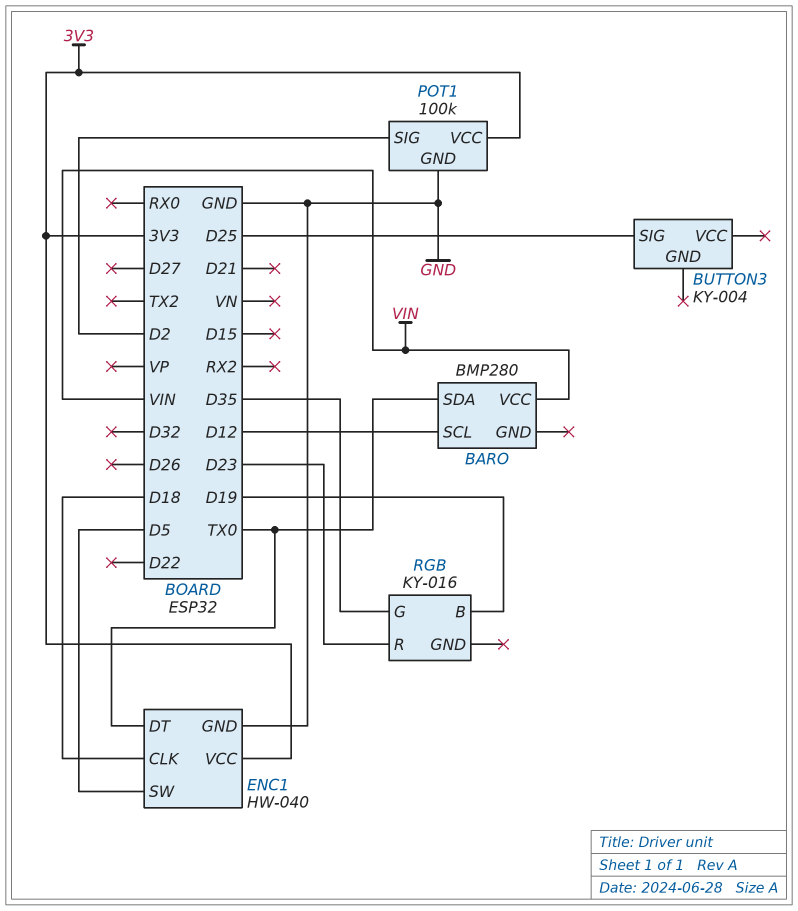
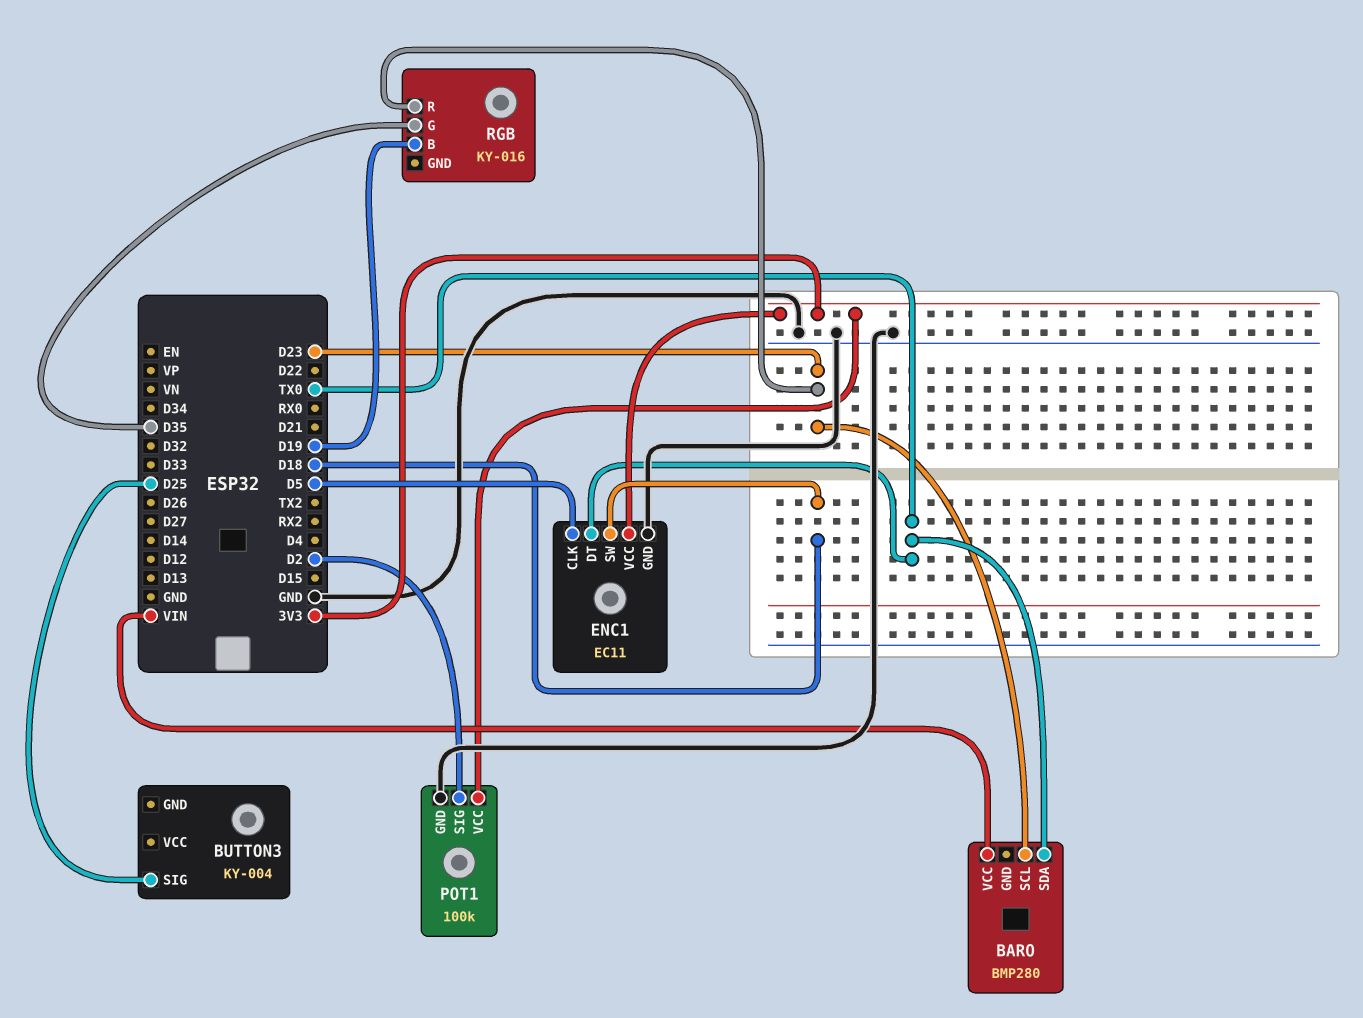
BARO pin SCL: D12 -> D23
ENC1: HW-040 -> EC11
ENC1 pin CLK: D18 -> D5
ENC1 pin SW: D5 -> D18

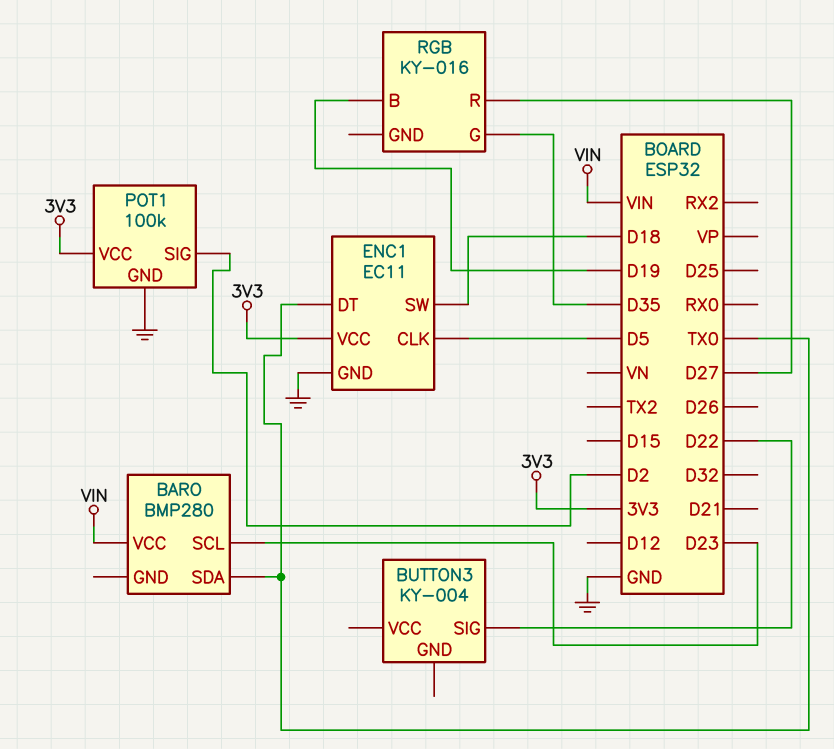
BUTTON3 pin SIG: D25 -> D22
RGB pin R: D23 -> D27

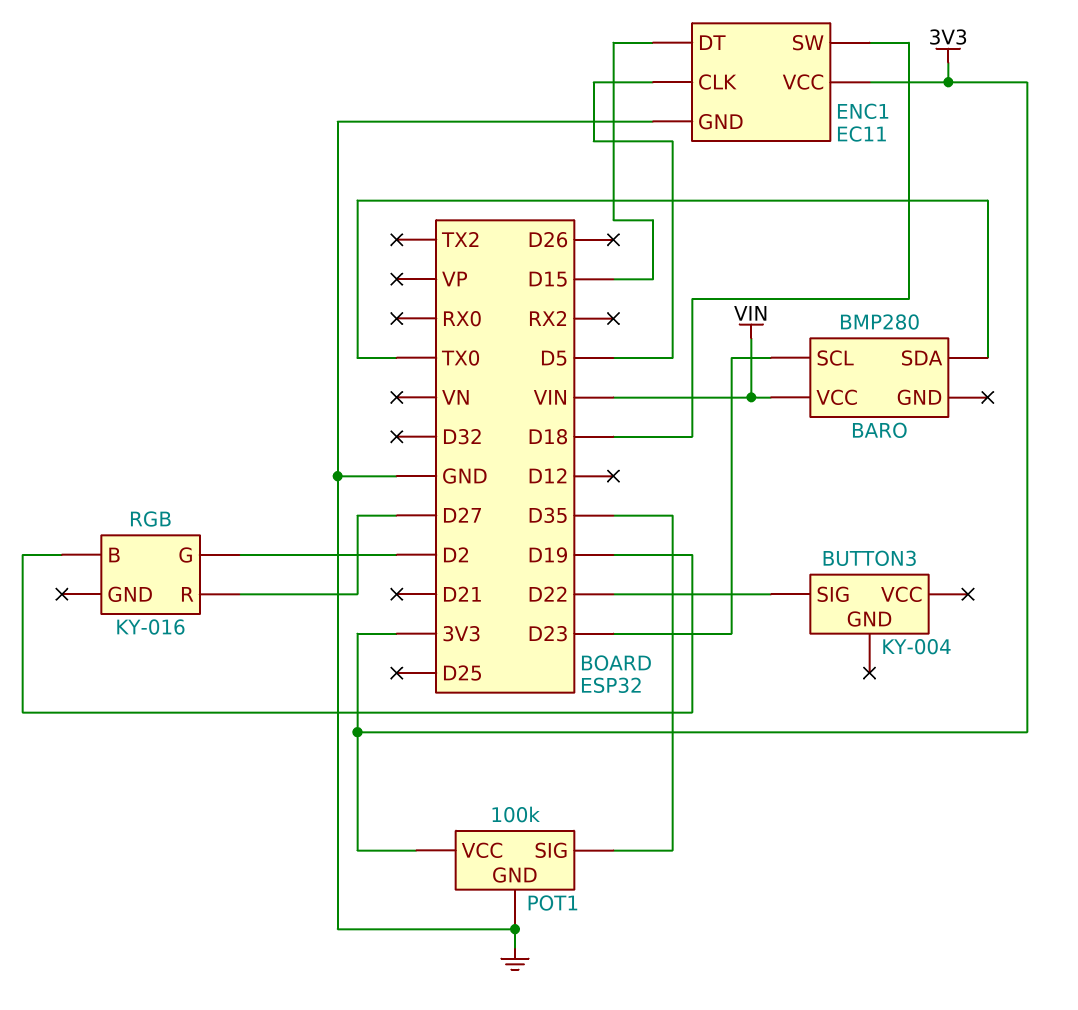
ENC1 pin DT: TX0 -> D15
POT1 pin SIG: D2 -> D35
RGB pin G: D35 -> D2

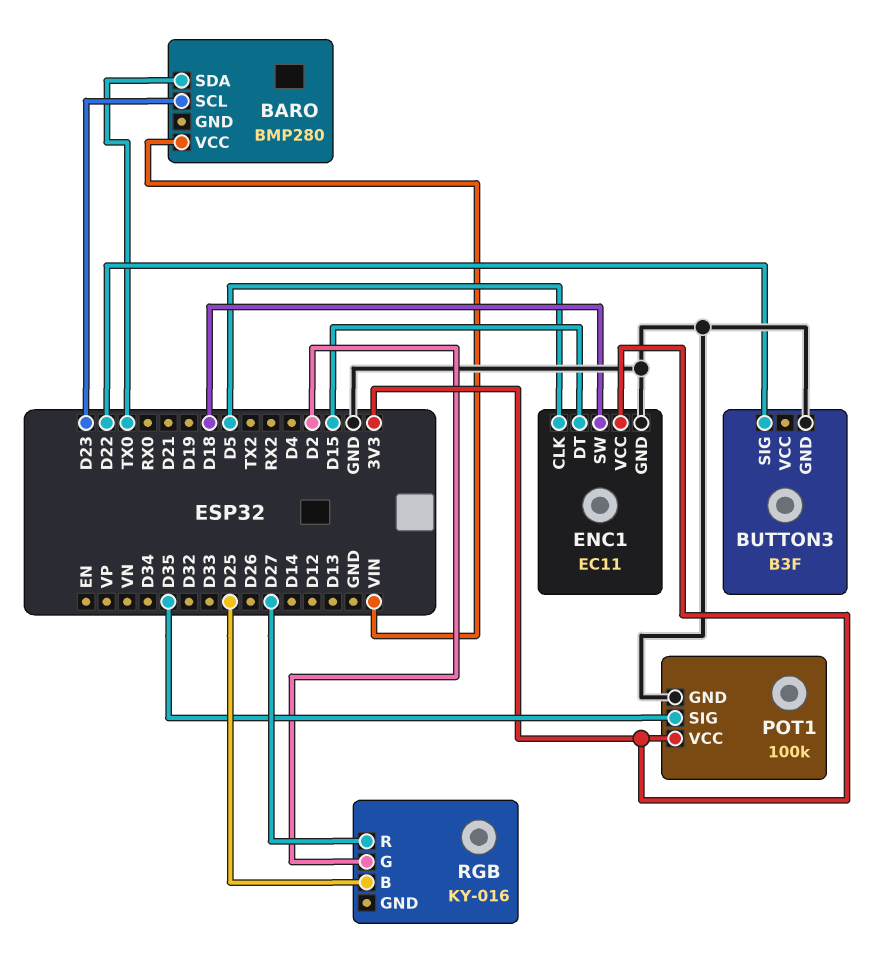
BUTTON3: KY-004 -> B3F
BUTTON3 pin GND: none -> GND
RGB pin B: D19 -> D25

